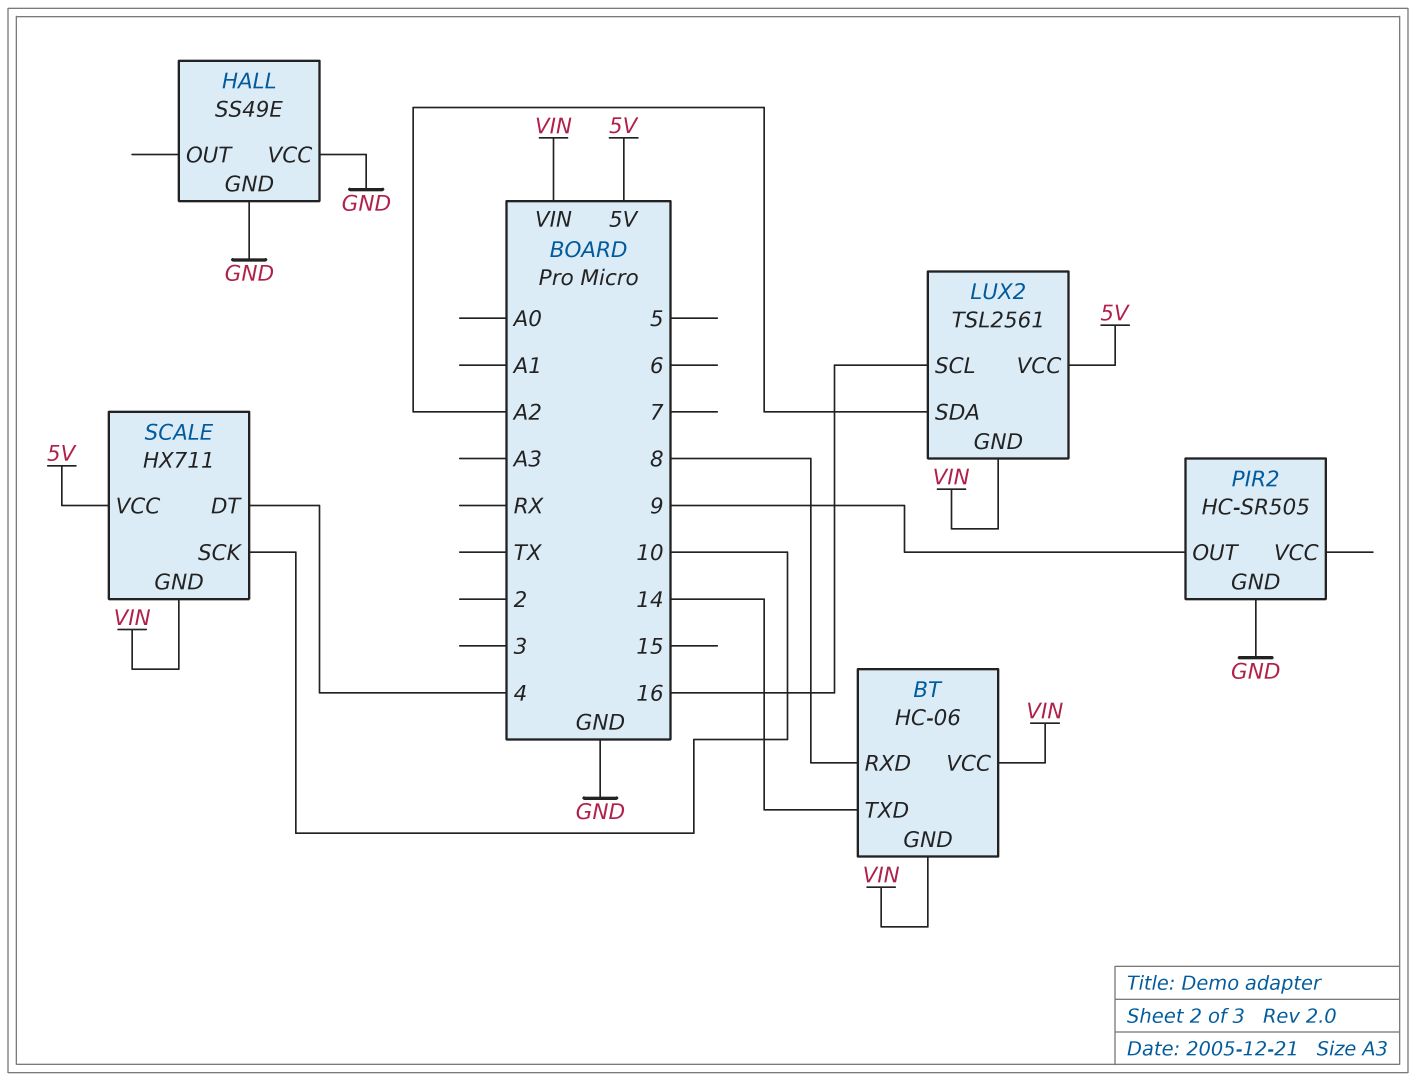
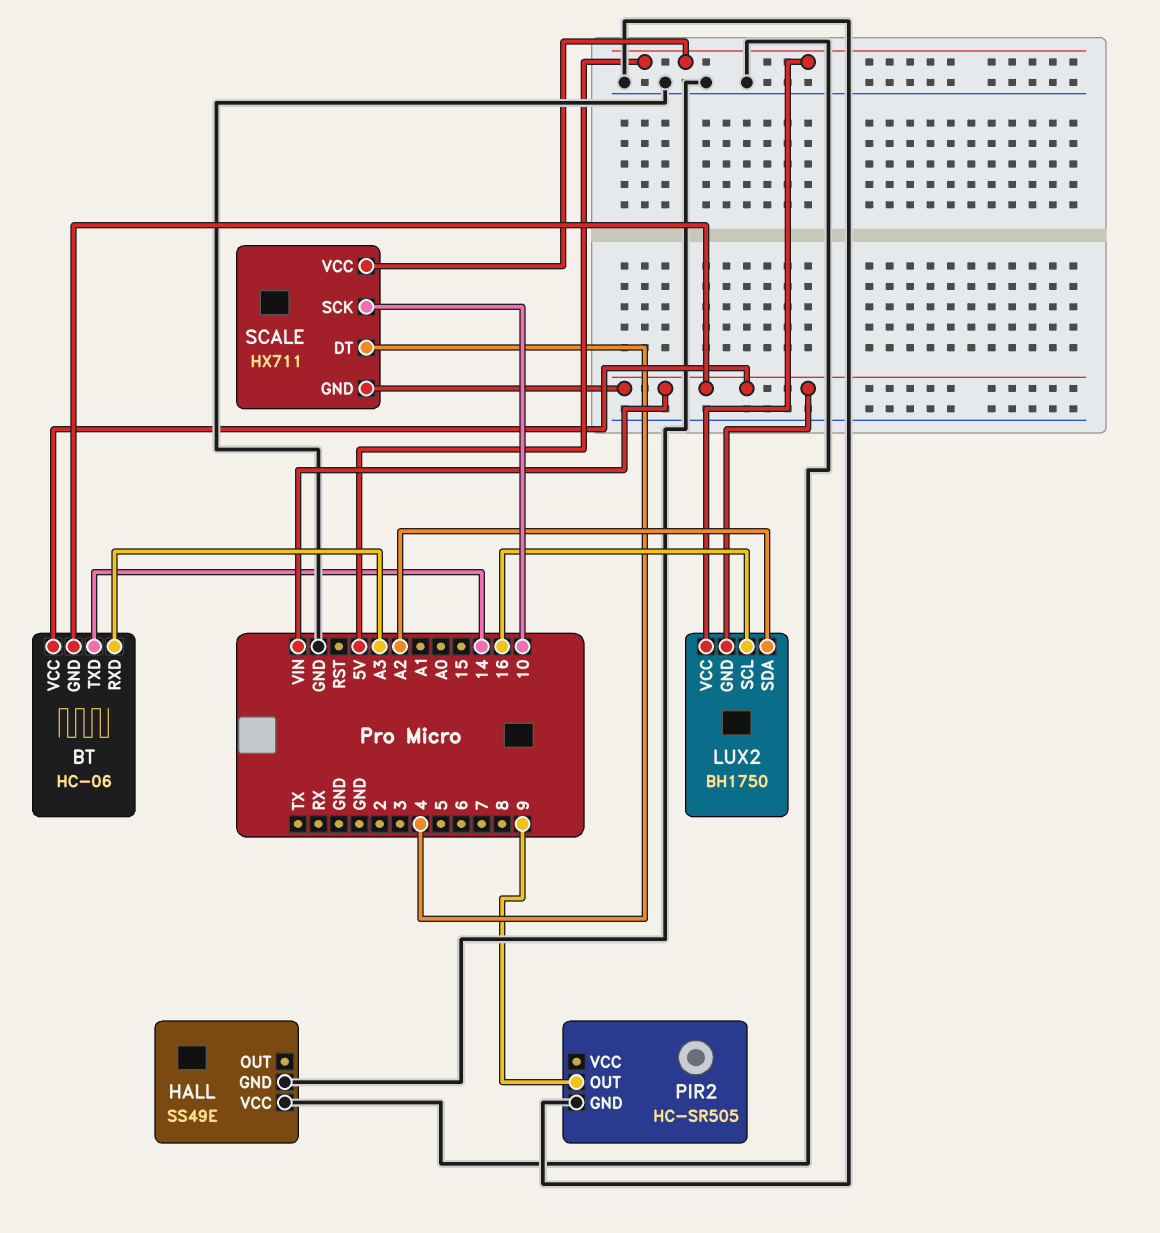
BT pin RXD: 8 -> A3
LUX2: TSL2561 -> BH1750

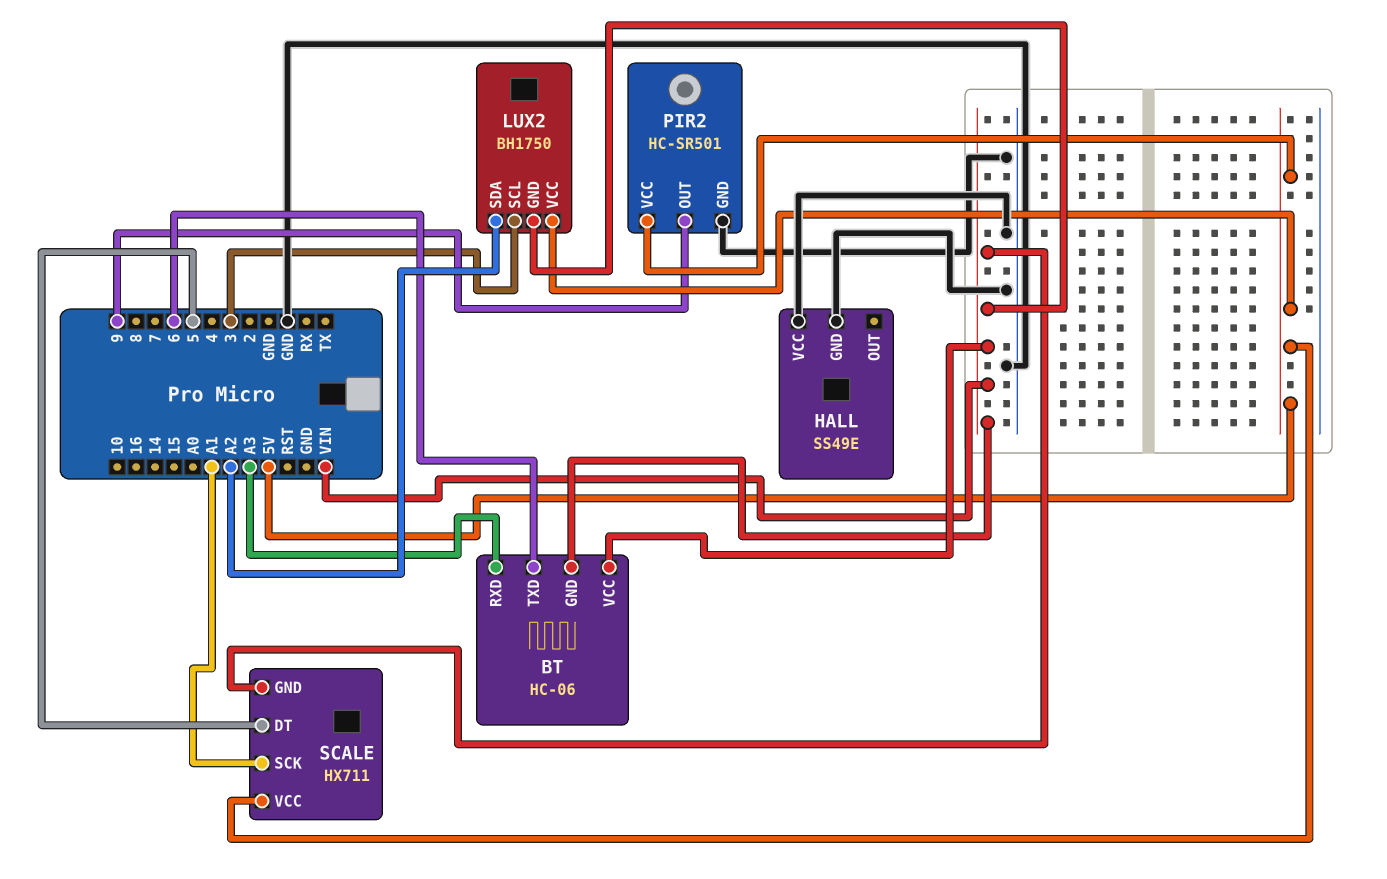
BT pin TXD: 14 -> 6
LUX2 pin SCL: 16 -> 3
PIR2: HC-SR505 -> HC-SR501
PIR2 pin VCC: none -> 5V
SCALE pin DT: 4 -> 5
SCALE pin SCK: 10 -> A1

